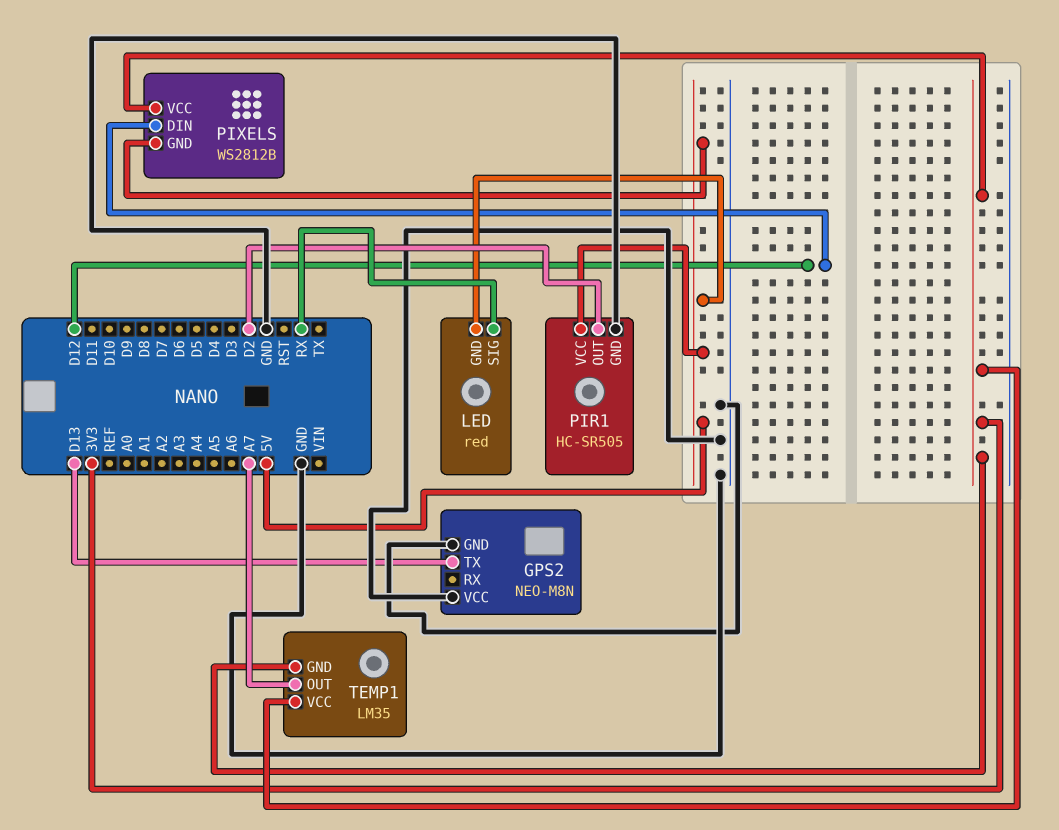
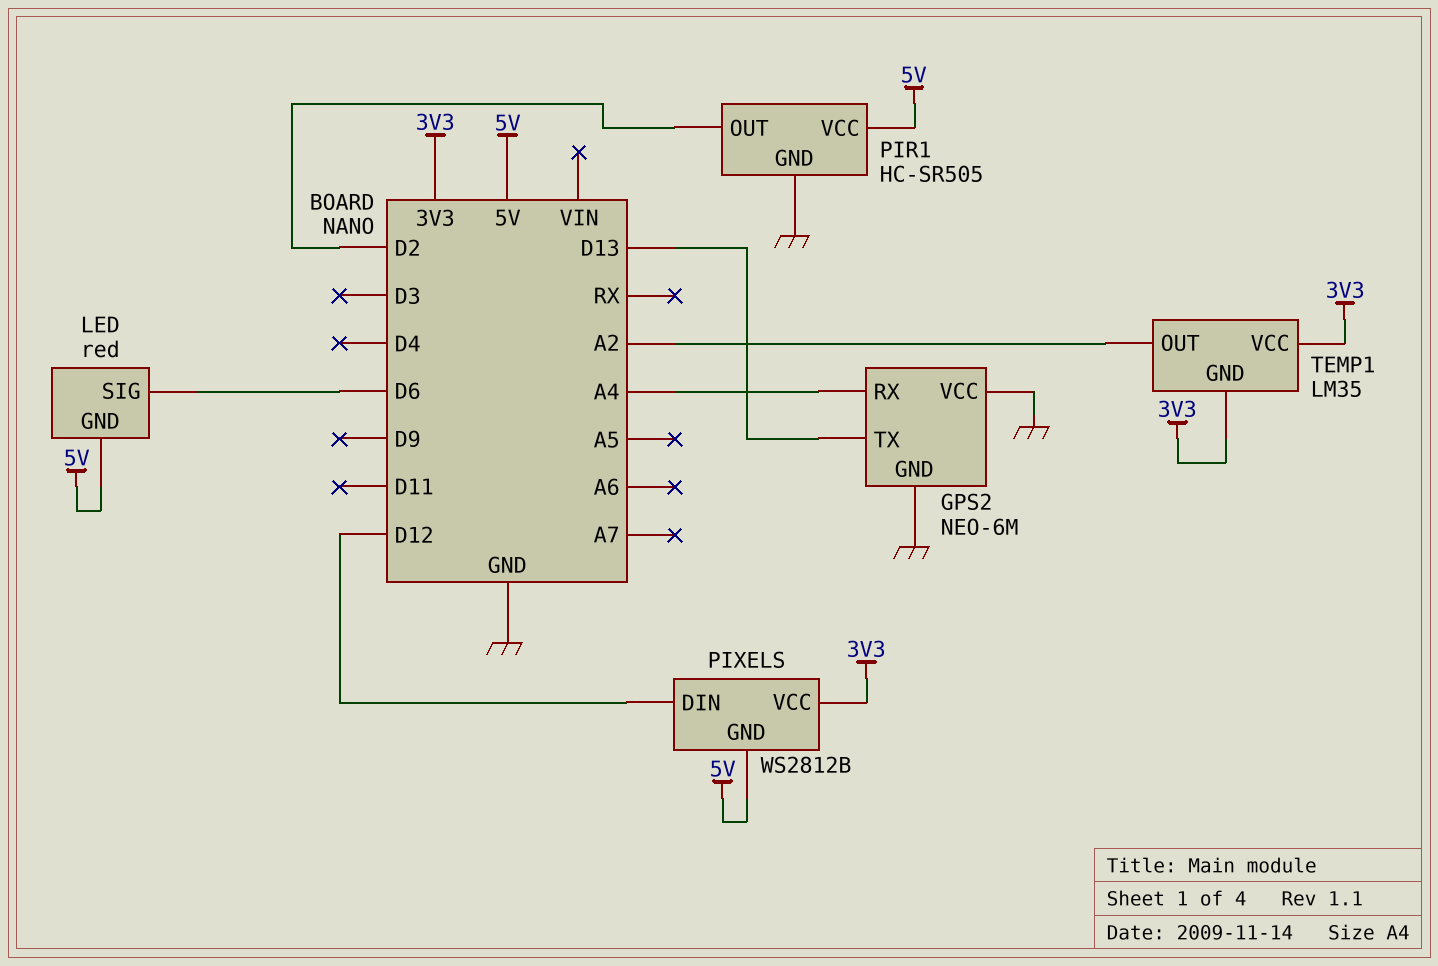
GPS2: NEO-M8N -> NEO-6M
GPS2 pin RX: none -> A4
LED pin SIG: RX -> D6
TEMP1 pin OUT: A7 -> A2

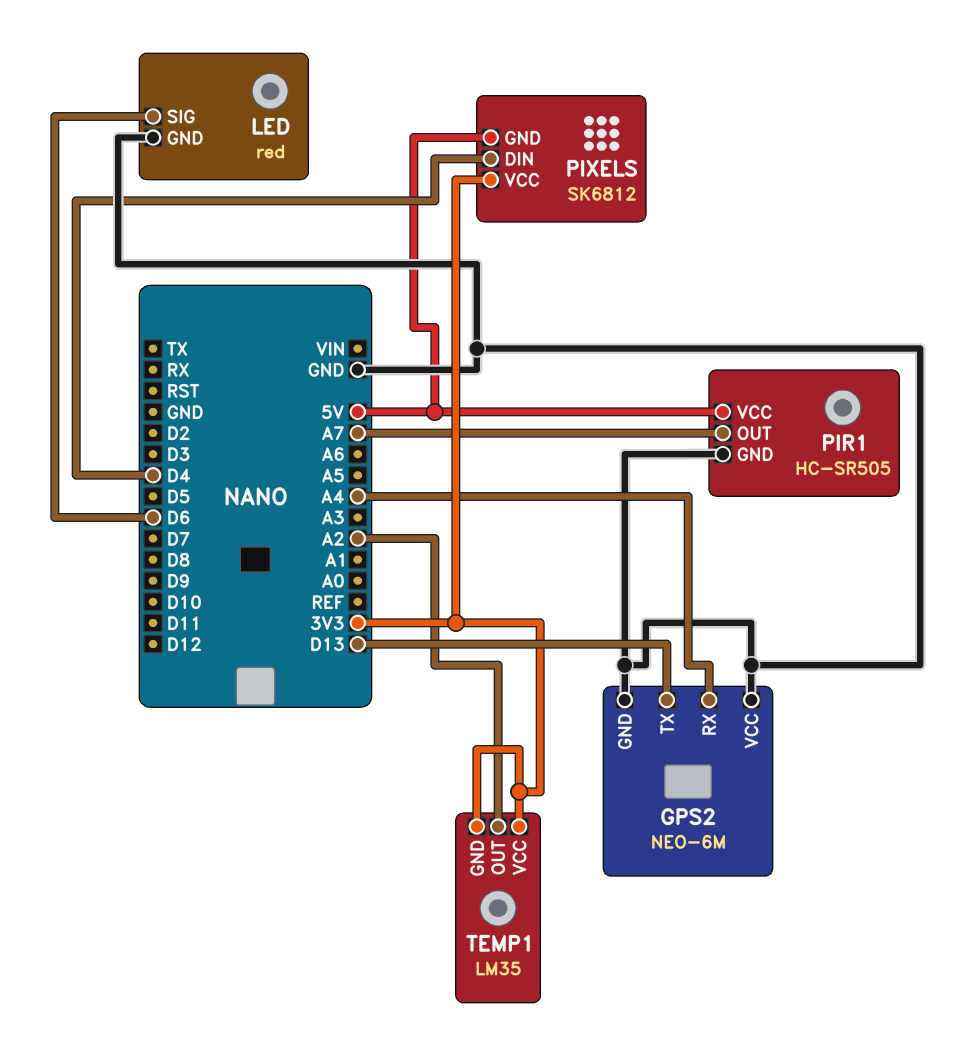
LED pin GND: 5V -> GND
PIR1 pin OUT: D2 -> A7
PIXELS: WS2812B -> SK6812
PIXELS pin DIN: D12 -> D4

